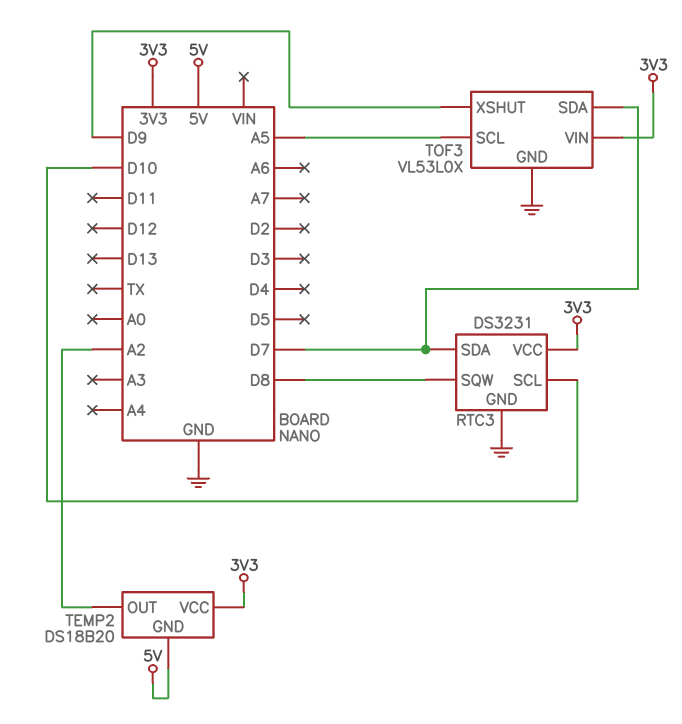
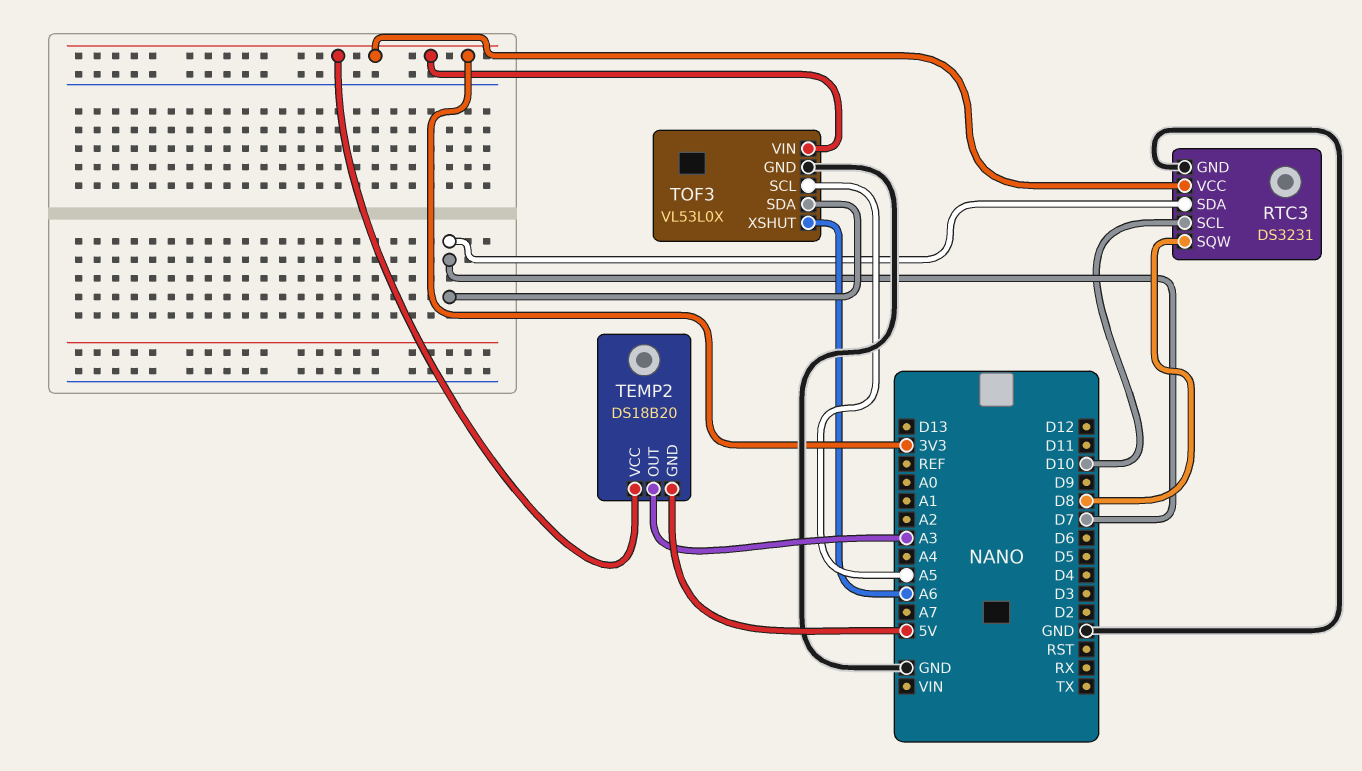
TEMP2 pin OUT: A2 -> A3
TOF3 pin XSHUT: D9 -> A6

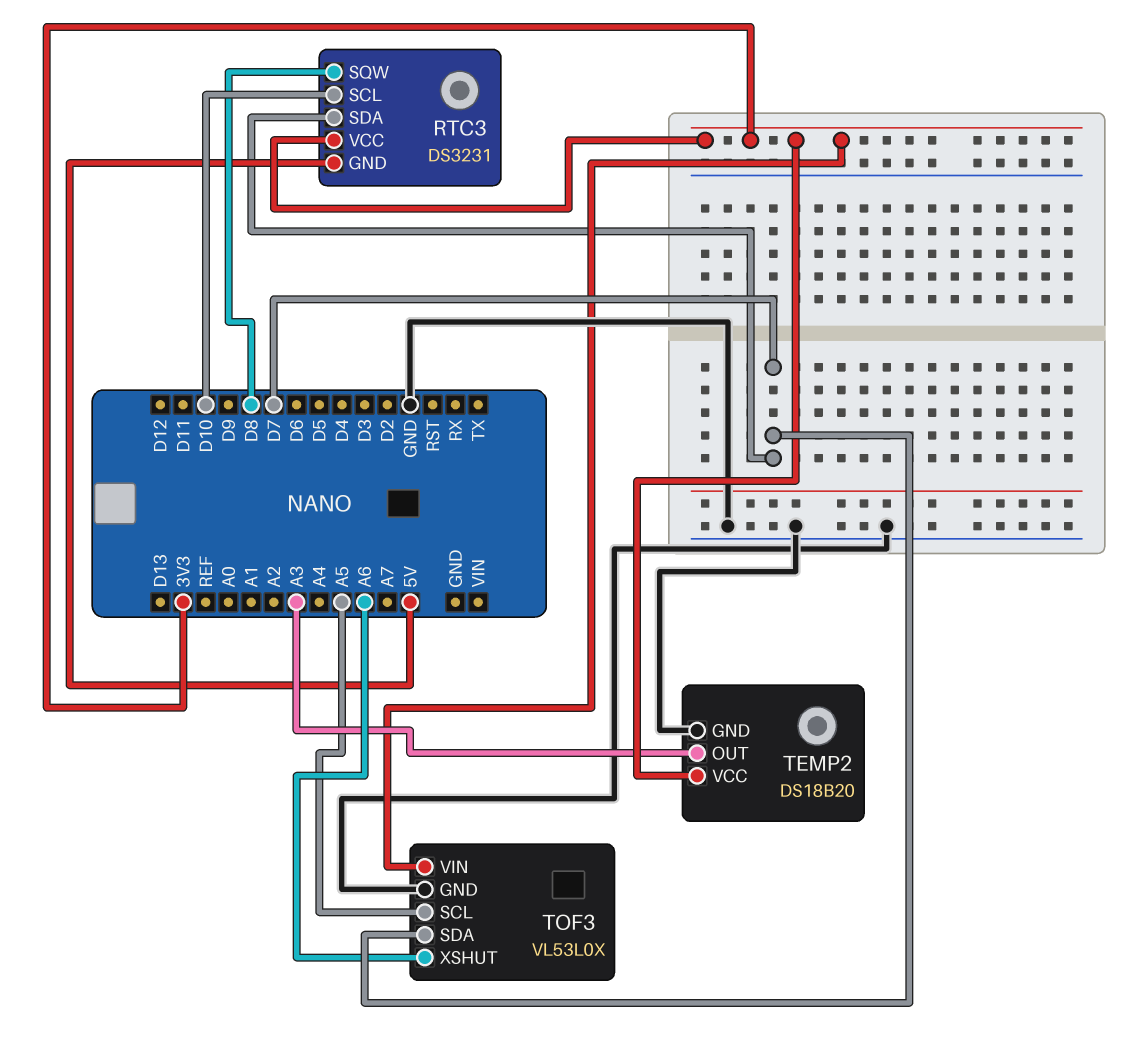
RTC3 pin GND: GND -> 5V
TEMP2 pin GND: 5V -> GND

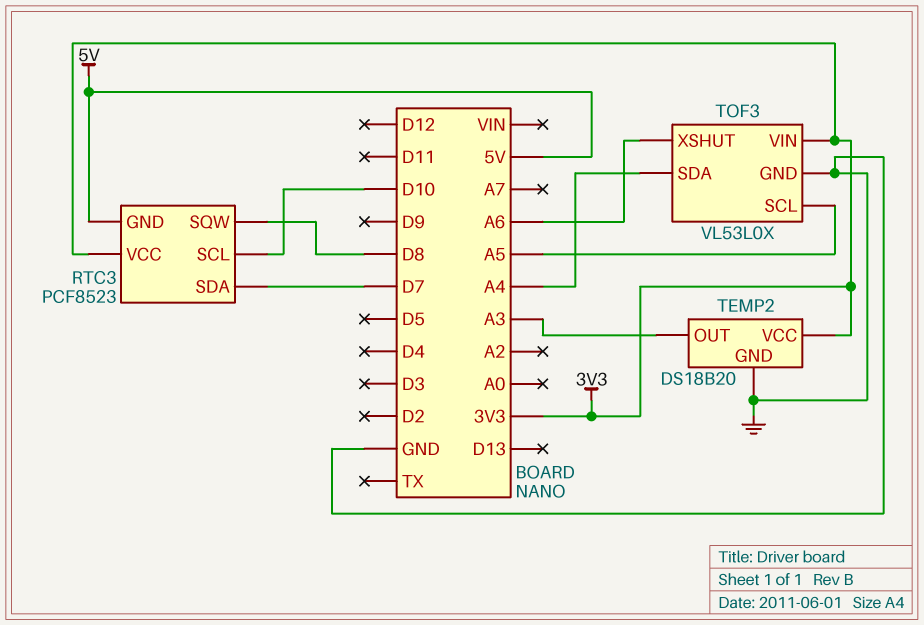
RTC3: DS3231 -> PCF8523
TOF3 pin SDA: D7 -> A4

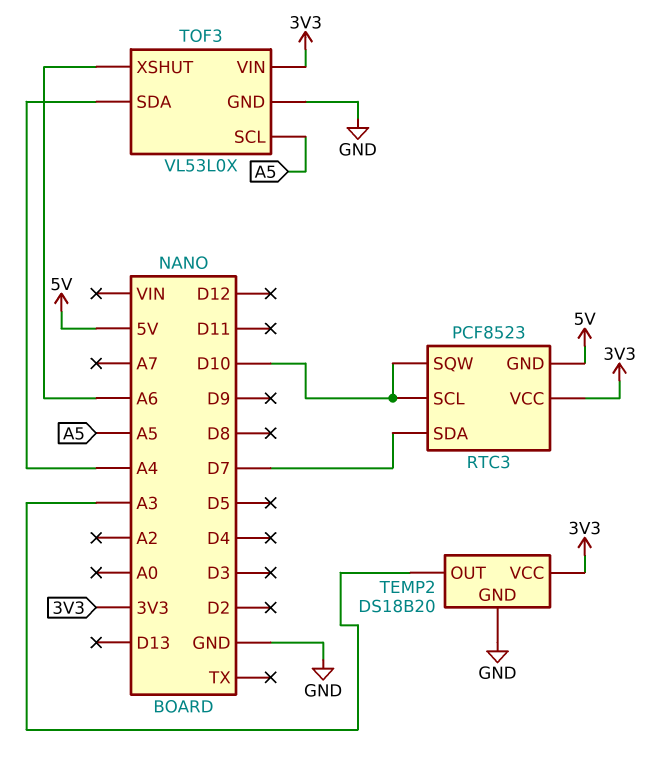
RTC3 pin SQW: D8 -> D10

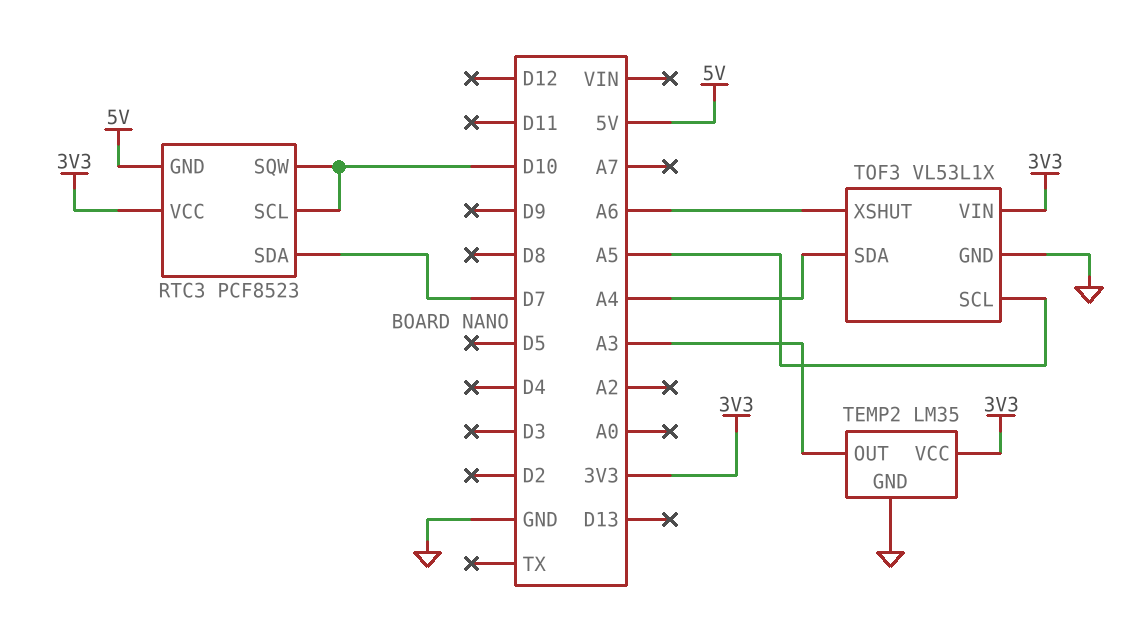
TEMP2: DS18B20 -> LM35
TOF3: VL53L0X -> VL53L1X

